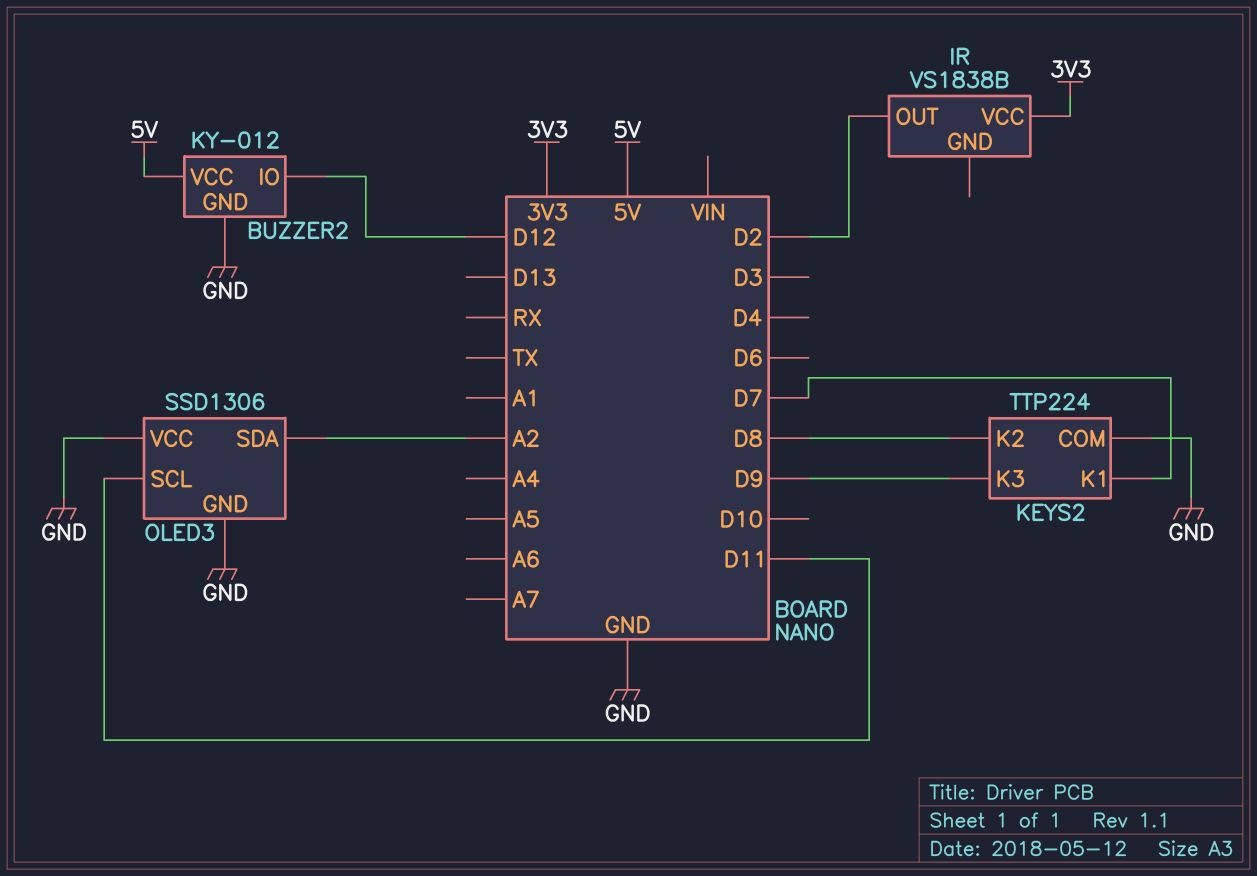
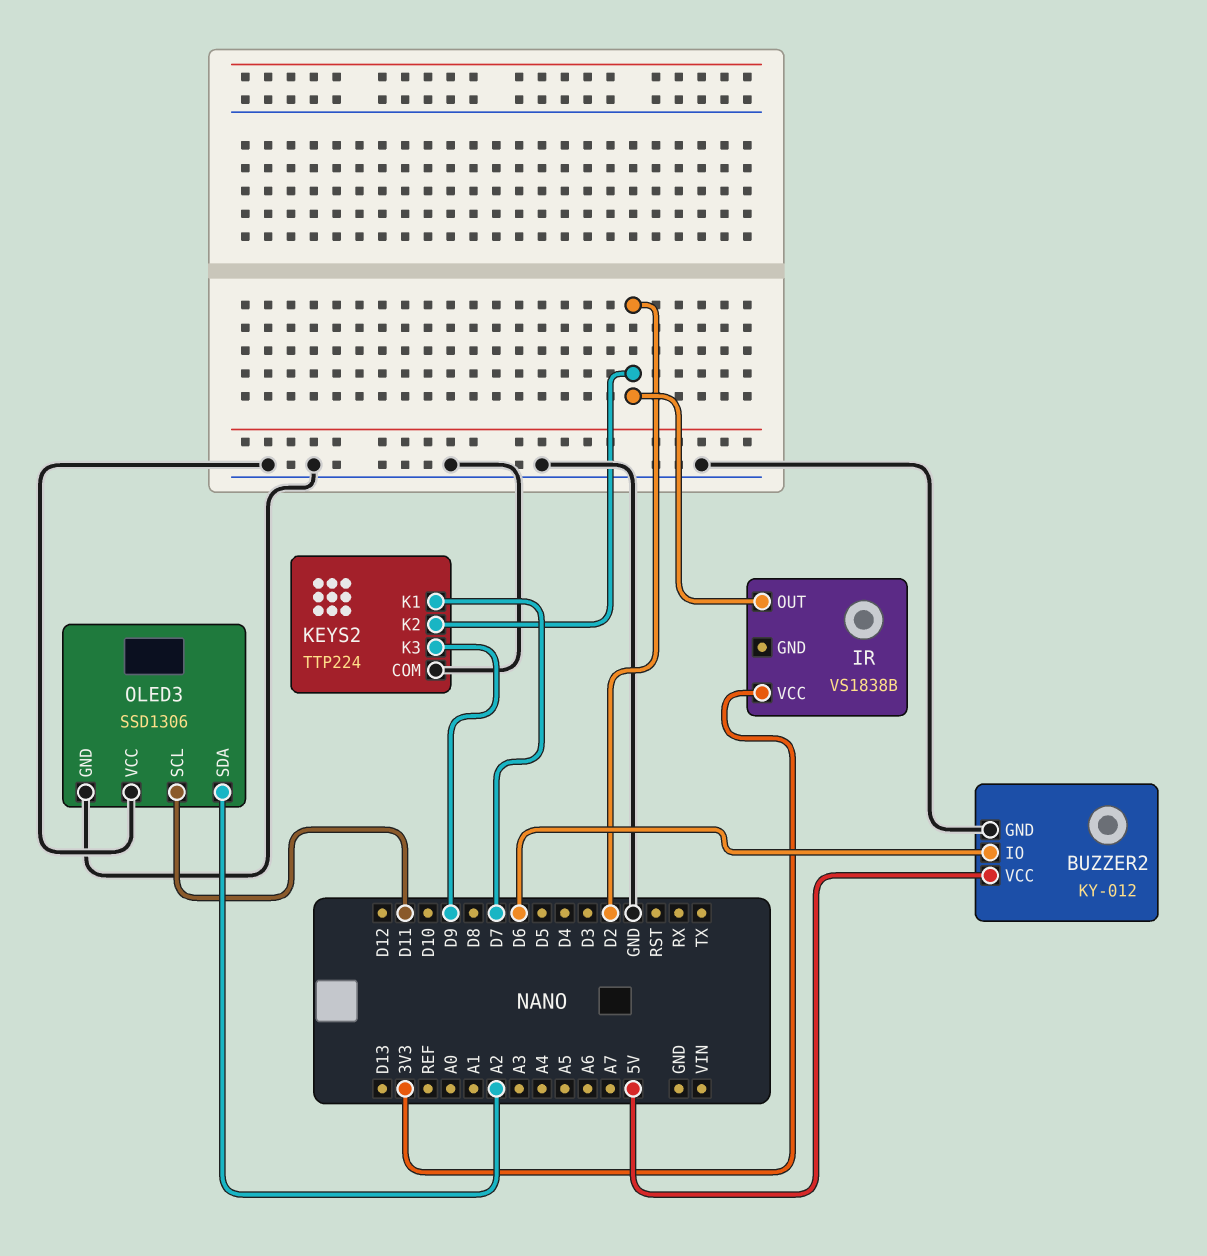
BUZZER2 pin IO: D12 -> D6
KEYS2 pin K2: D8 -> D2

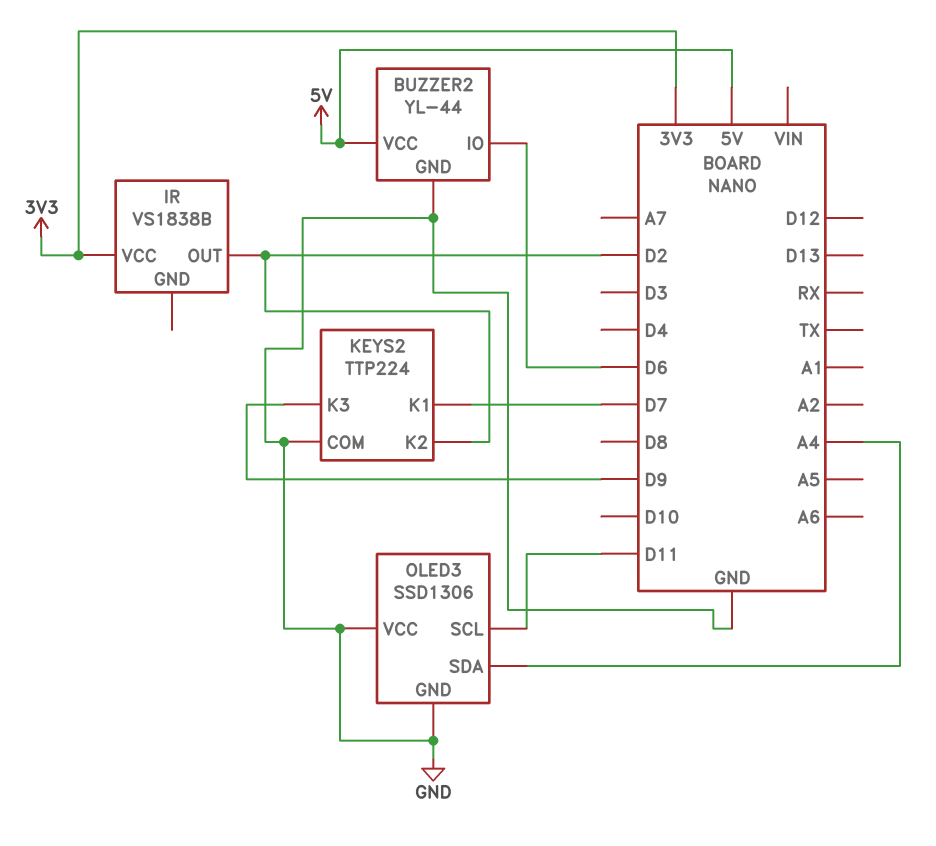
BUZZER2: KY-012 -> YL-44
OLED3 pin SDA: A2 -> A4

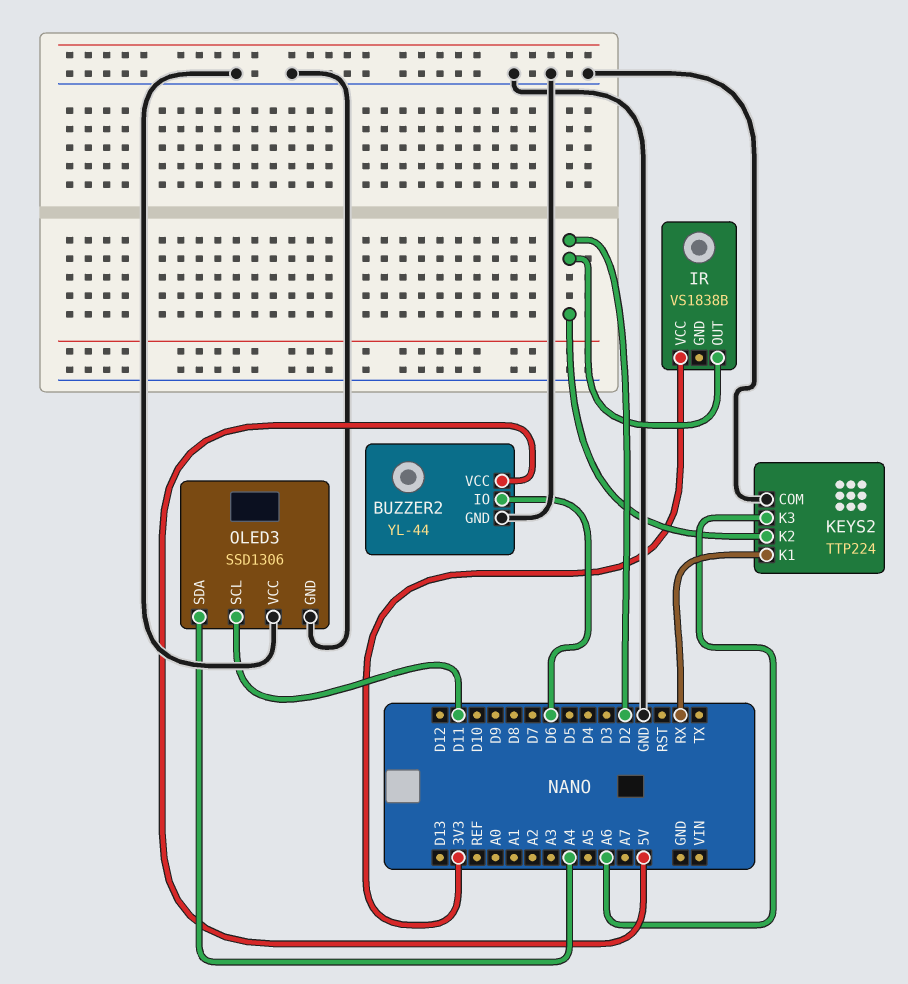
KEYS2 pin K1: D7 -> RX
KEYS2 pin K3: D9 -> A6

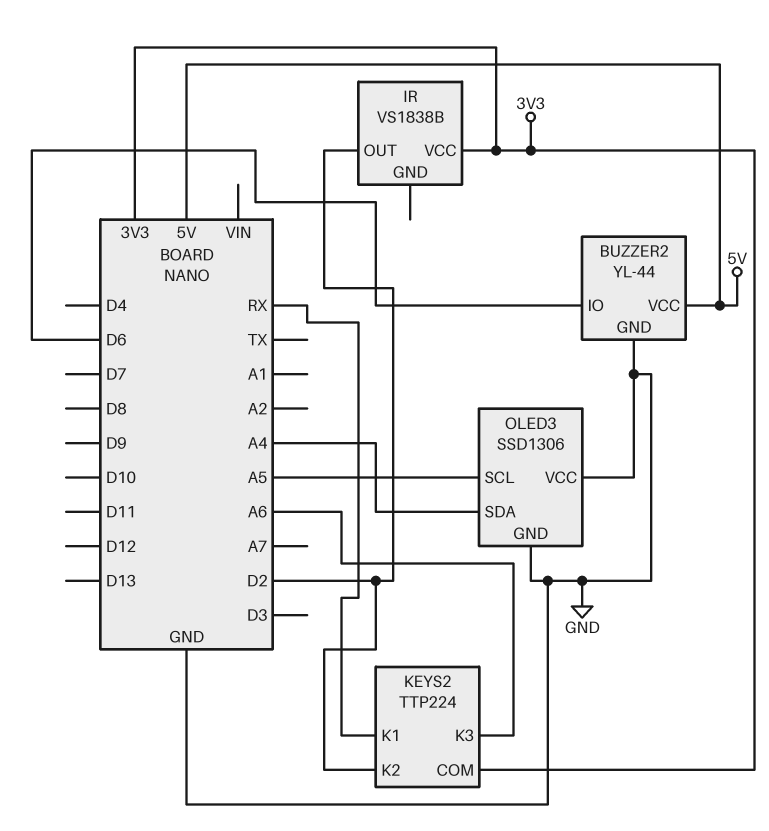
KEYS2 pin COM: GND -> 3V3
OLED3 pin SCL: D11 -> A5

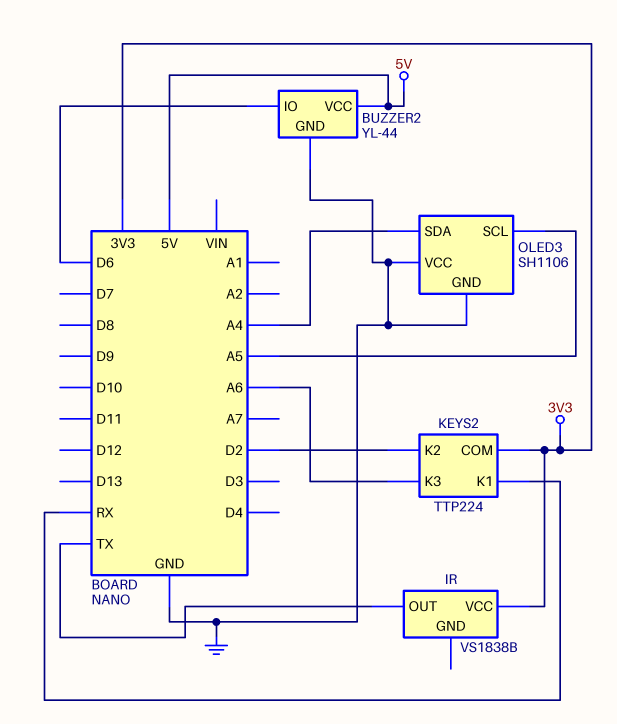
IR pin OUT: D2 -> TX
OLED3: SSD1306 -> SH1106

